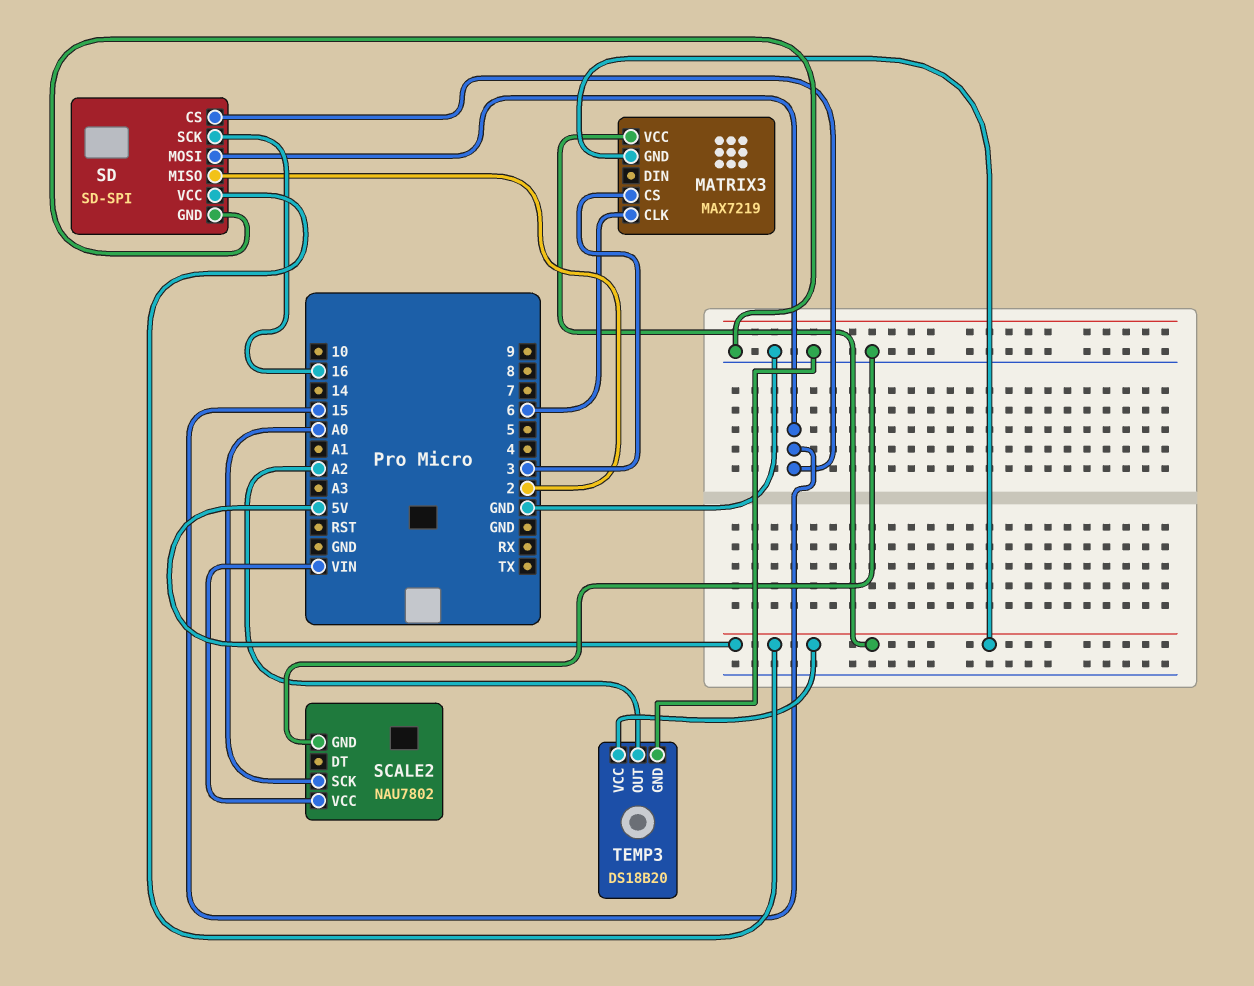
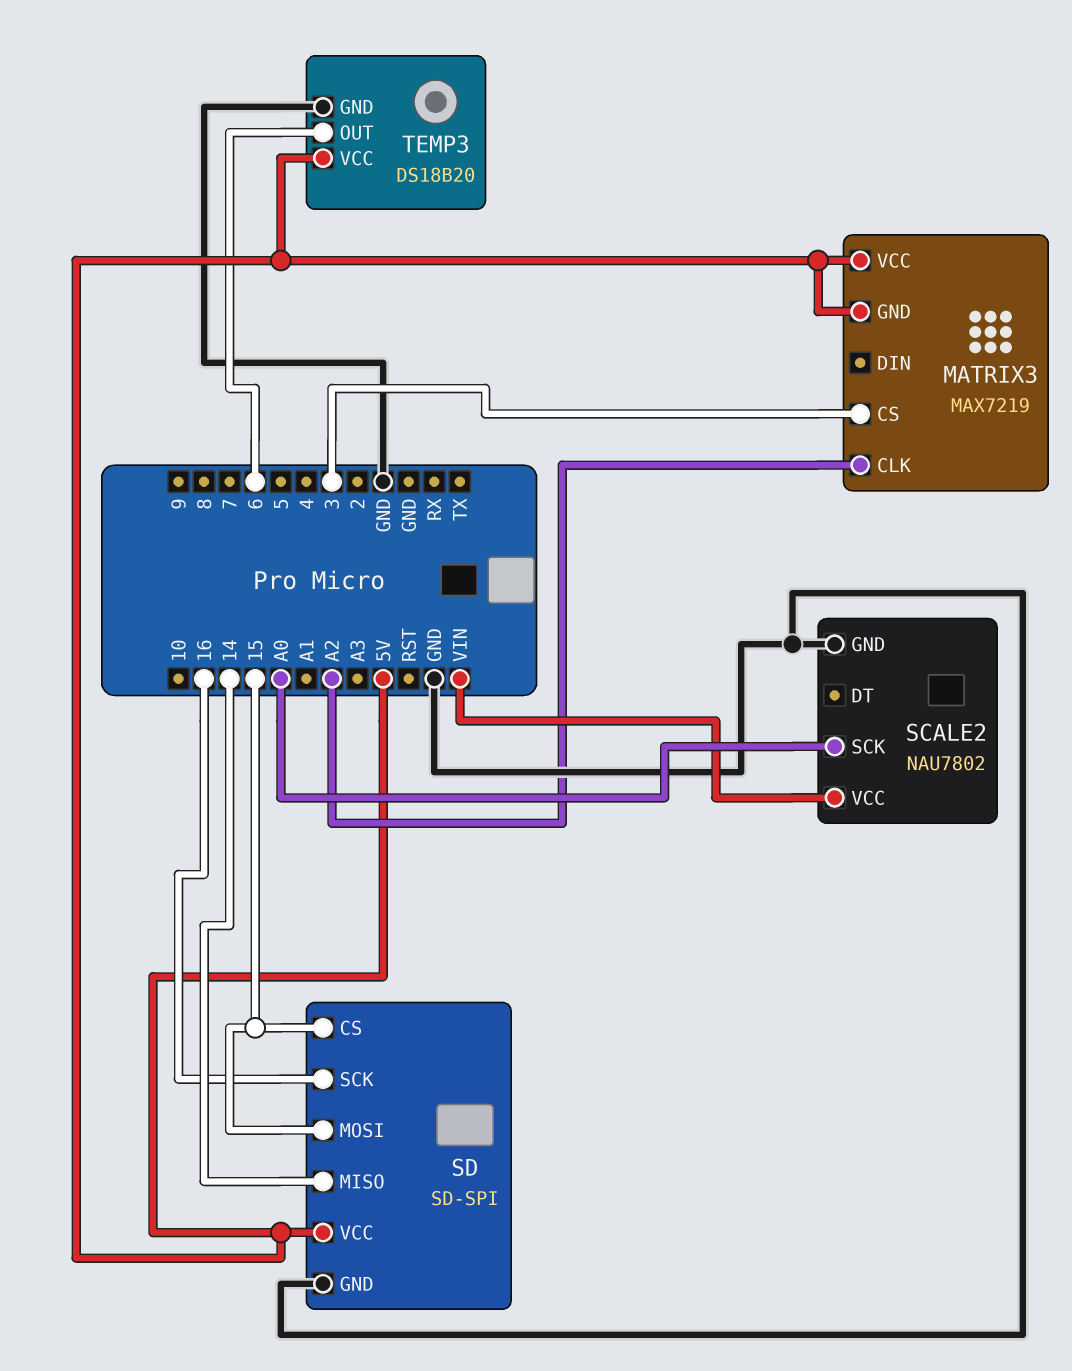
MATRIX3 pin CLK: 6 -> A2
SD pin MISO: 2 -> 14
TEMP3 pin OUT: A2 -> 6

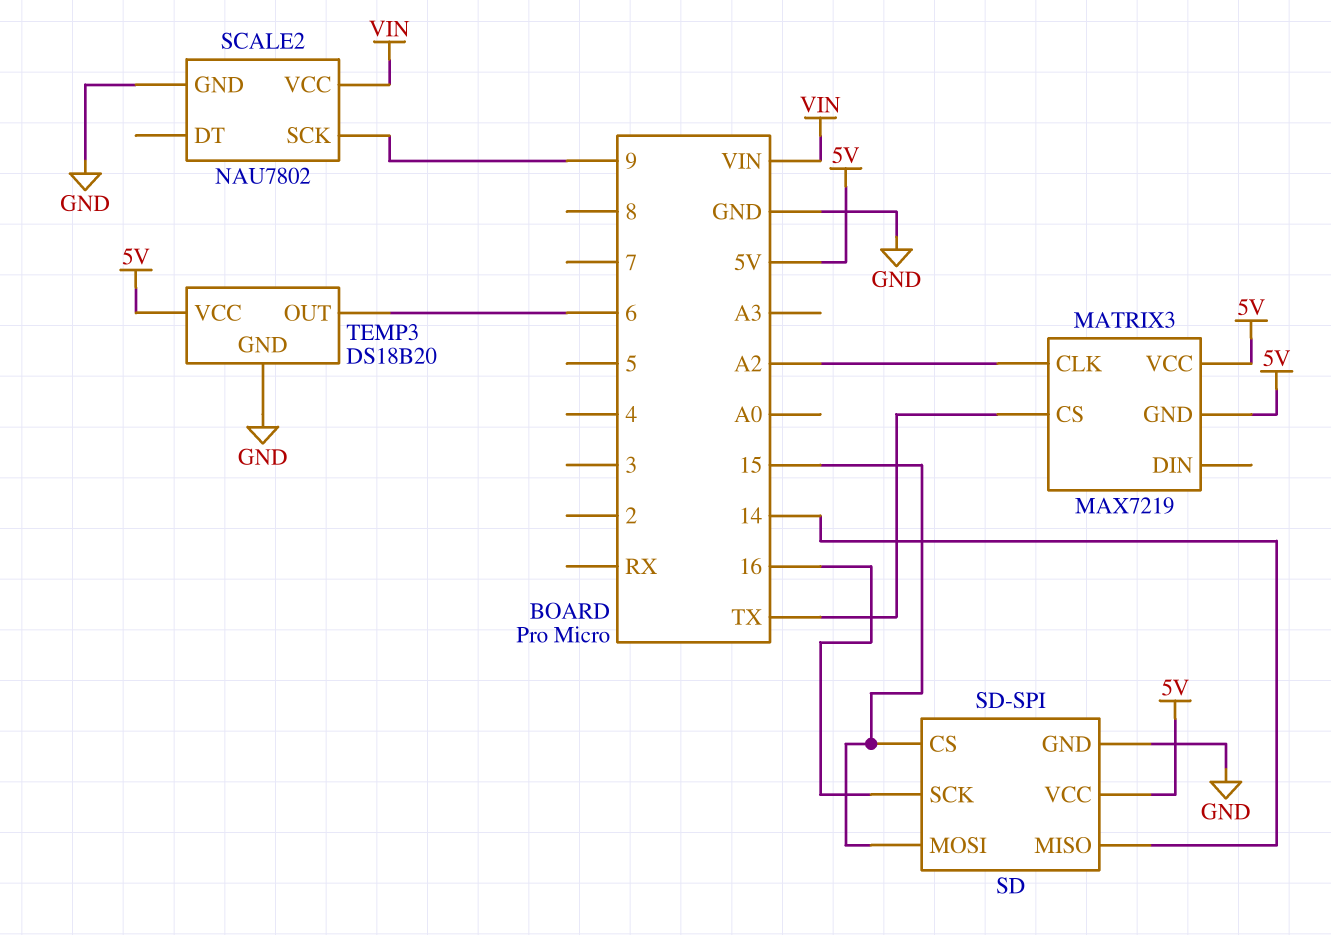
MATRIX3 pin CS: 3 -> TX
SCALE2 pin SCK: A0 -> 9

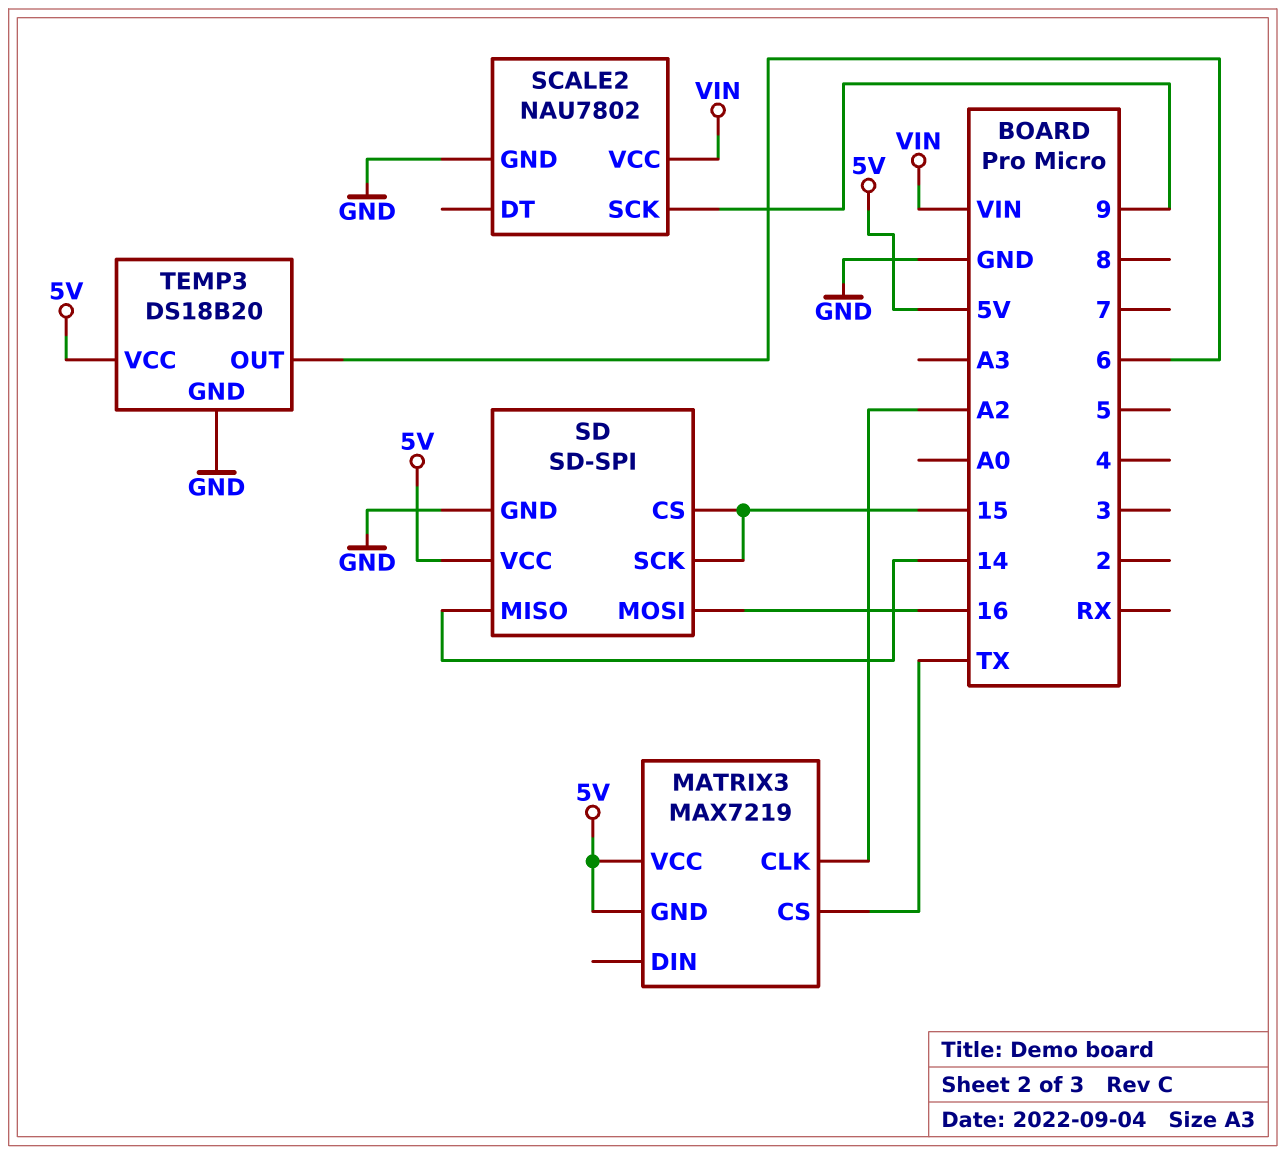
SD pin MOSI: 15 -> 16
SD pin SCK: 16 -> 15

